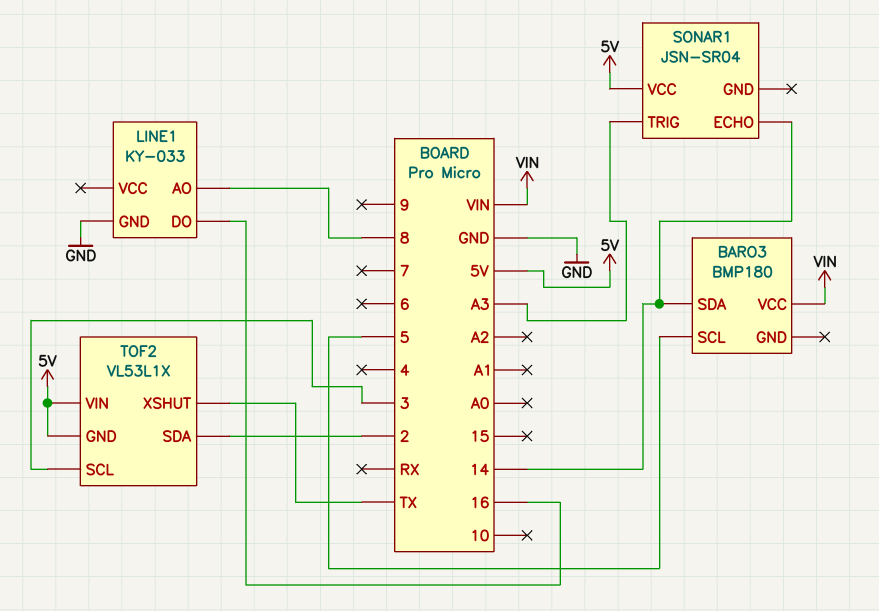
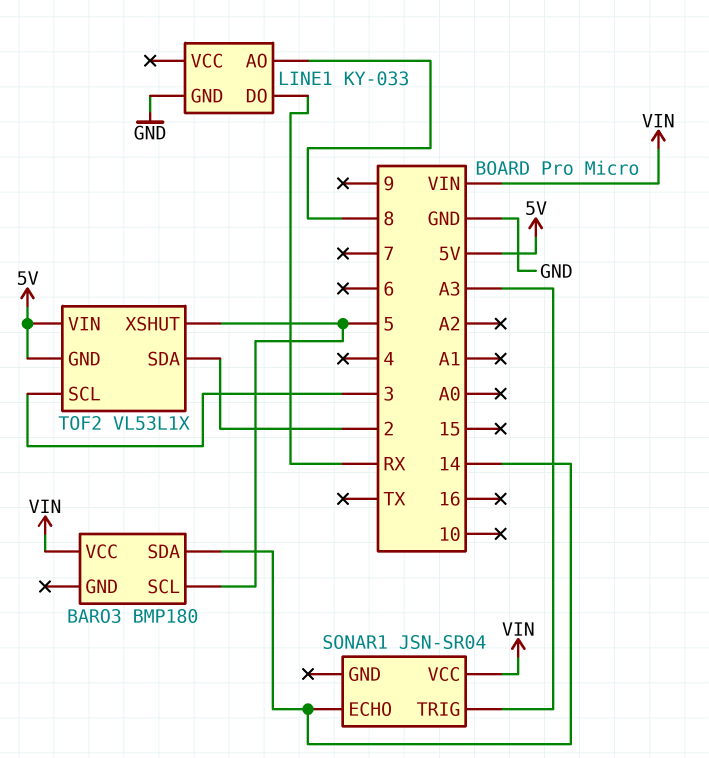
LINE1 pin DO: 16 -> RX
SONAR1 pin VCC: 5V -> VIN
TOF2 pin XSHUT: TX -> 5

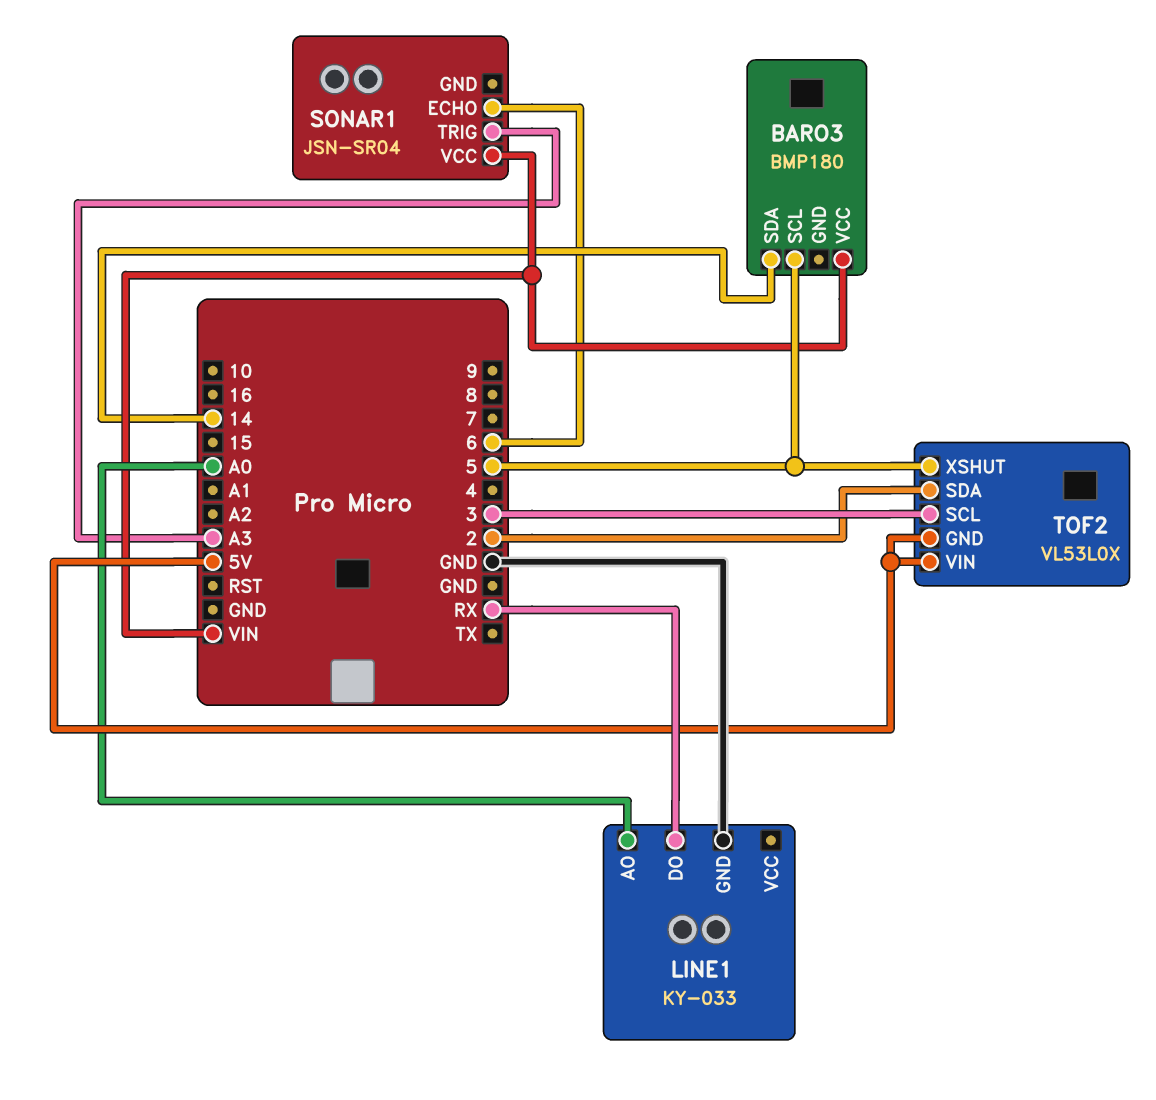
LINE1 pin AO: 8 -> A0
SONAR1 pin ECHO: 14 -> 6
TOF2: VL53L1X -> VL53L0X

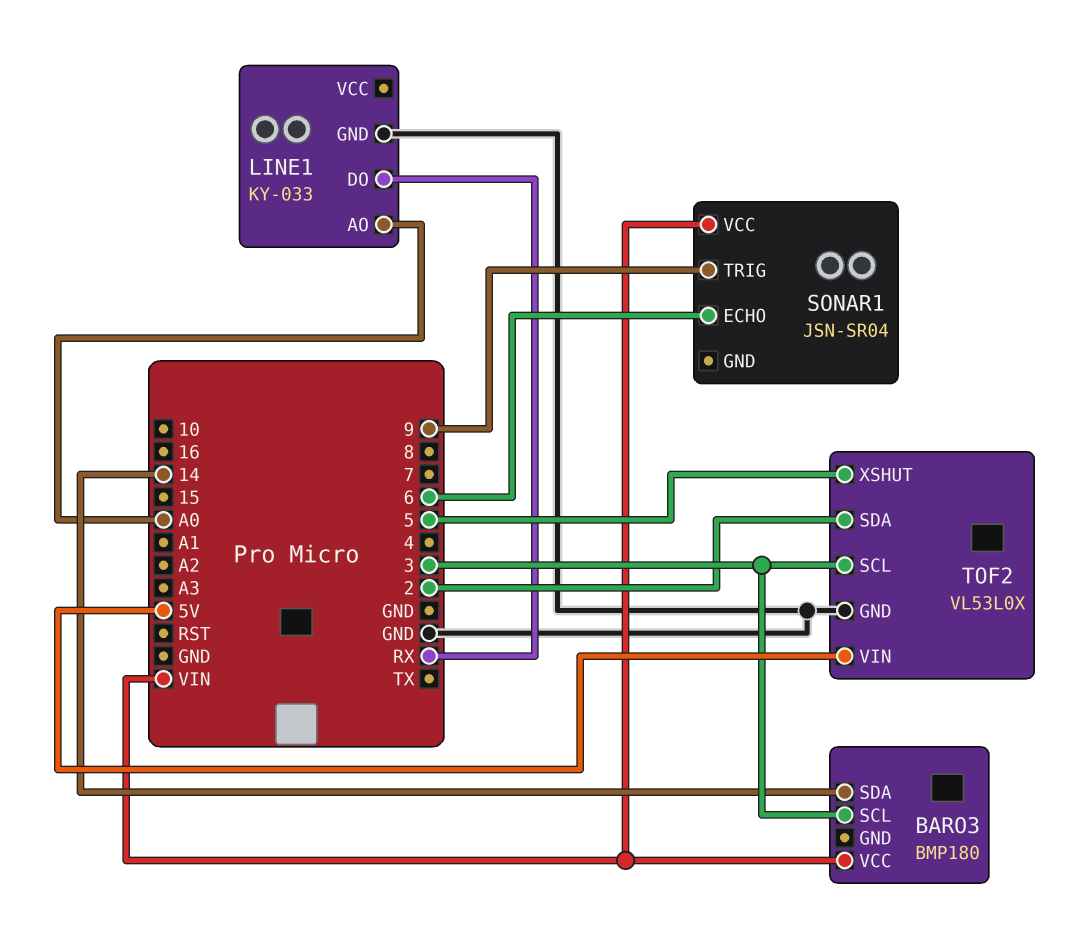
BARO3 pin SCL: 5 -> 3
SONAR1 pin TRIG: A3 -> 9
TOF2 pin GND: 5V -> GND

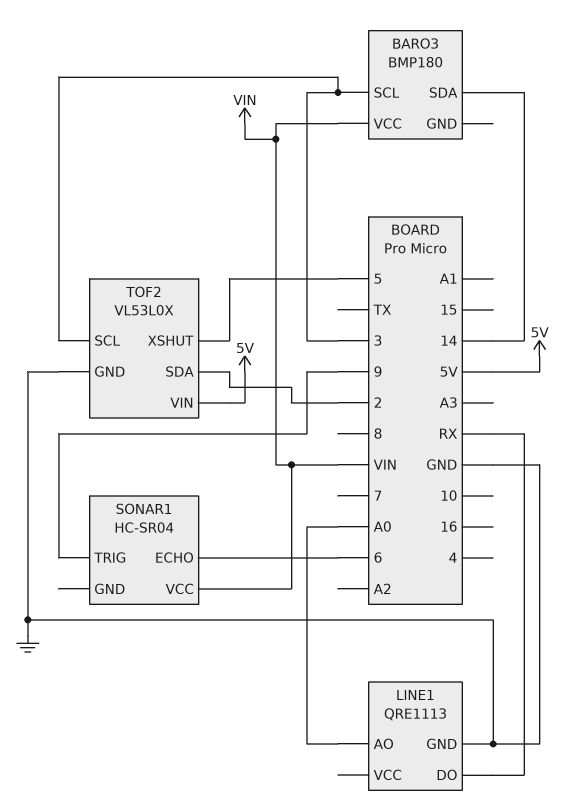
LINE1: KY-033 -> QRE1113
SONAR1: JSN-SR04 -> HC-SR04

